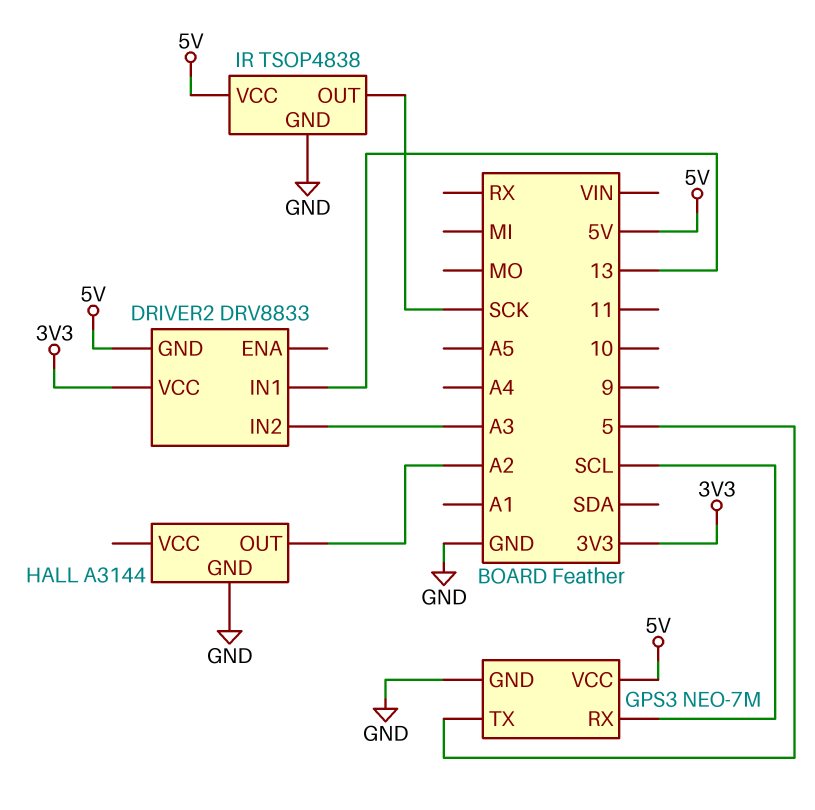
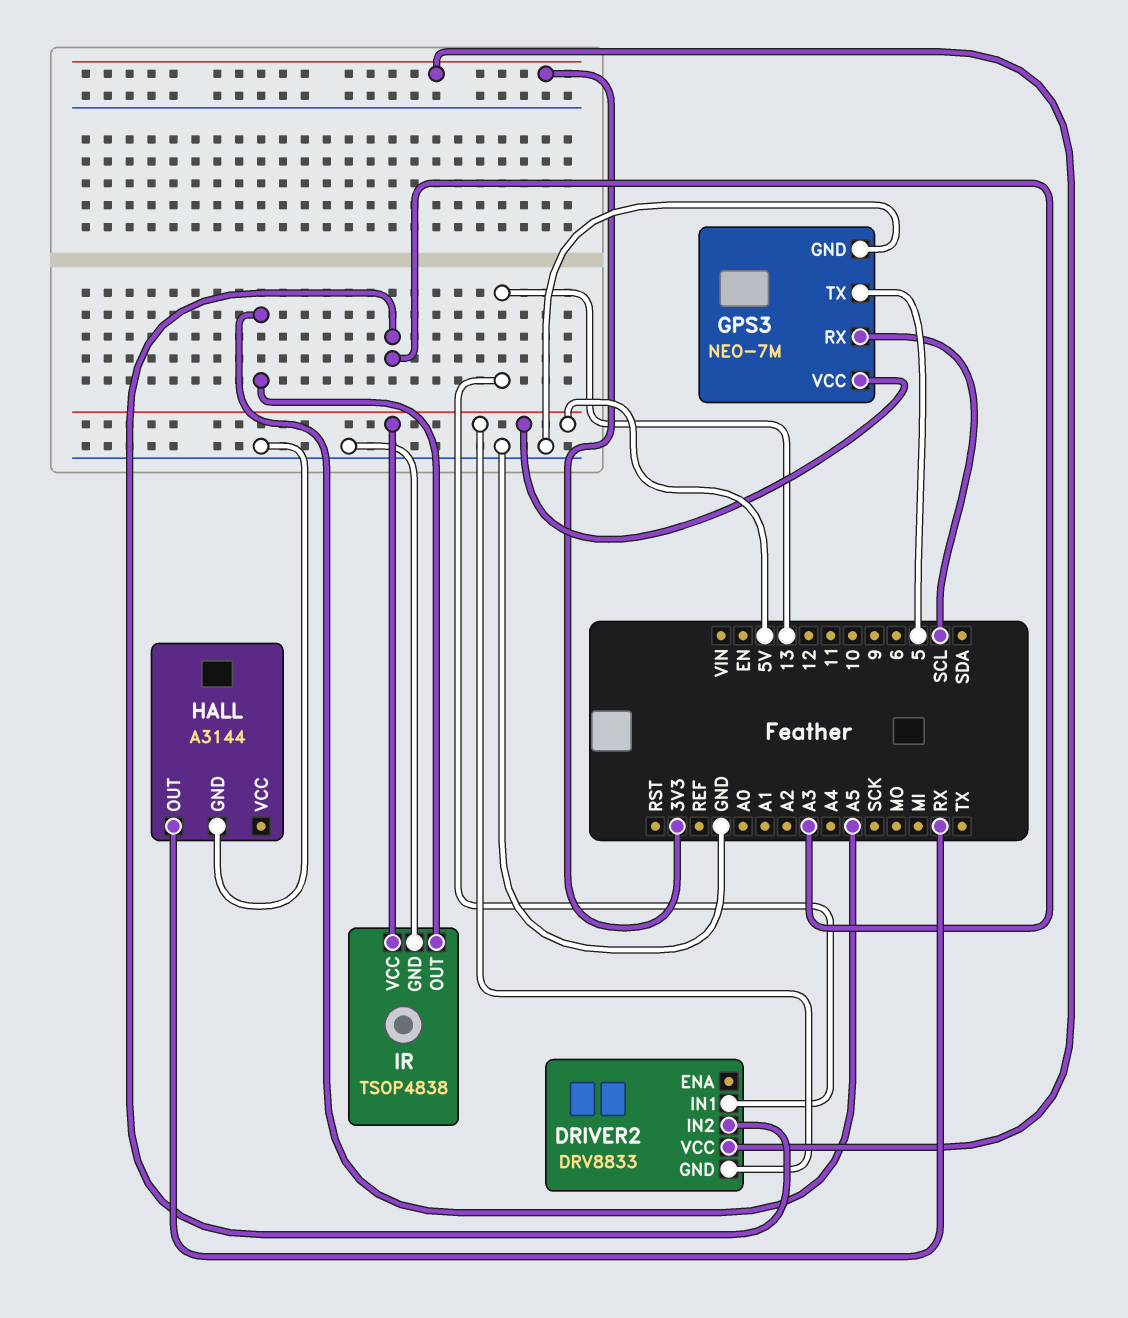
HALL pin OUT: A2 -> RX
IR pin OUT: SCK -> A5

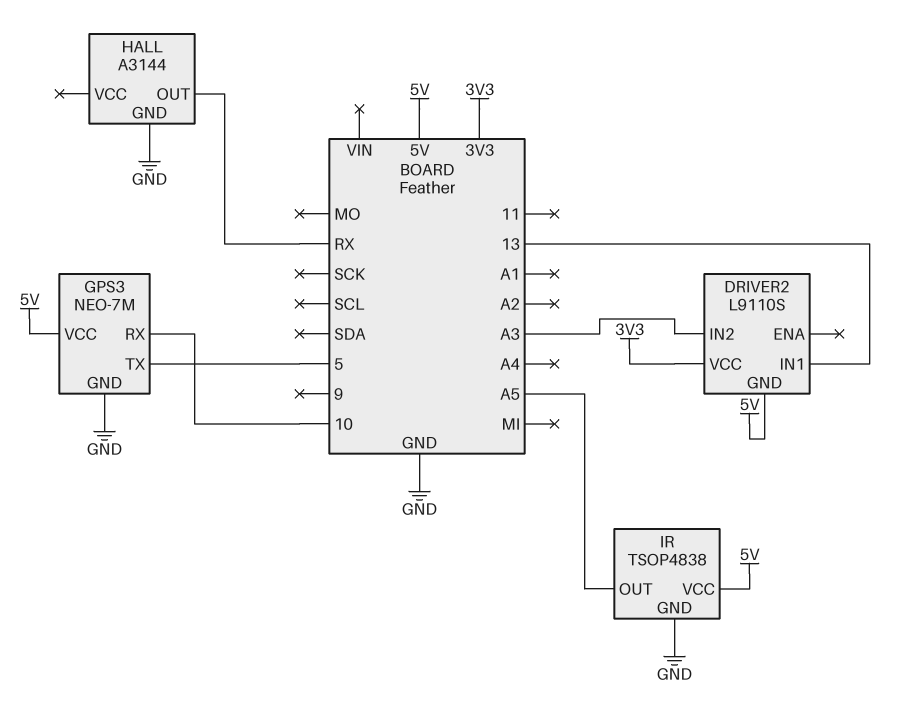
DRIVER2: DRV8833 -> L9110S
GPS3 pin RX: SCL -> 10

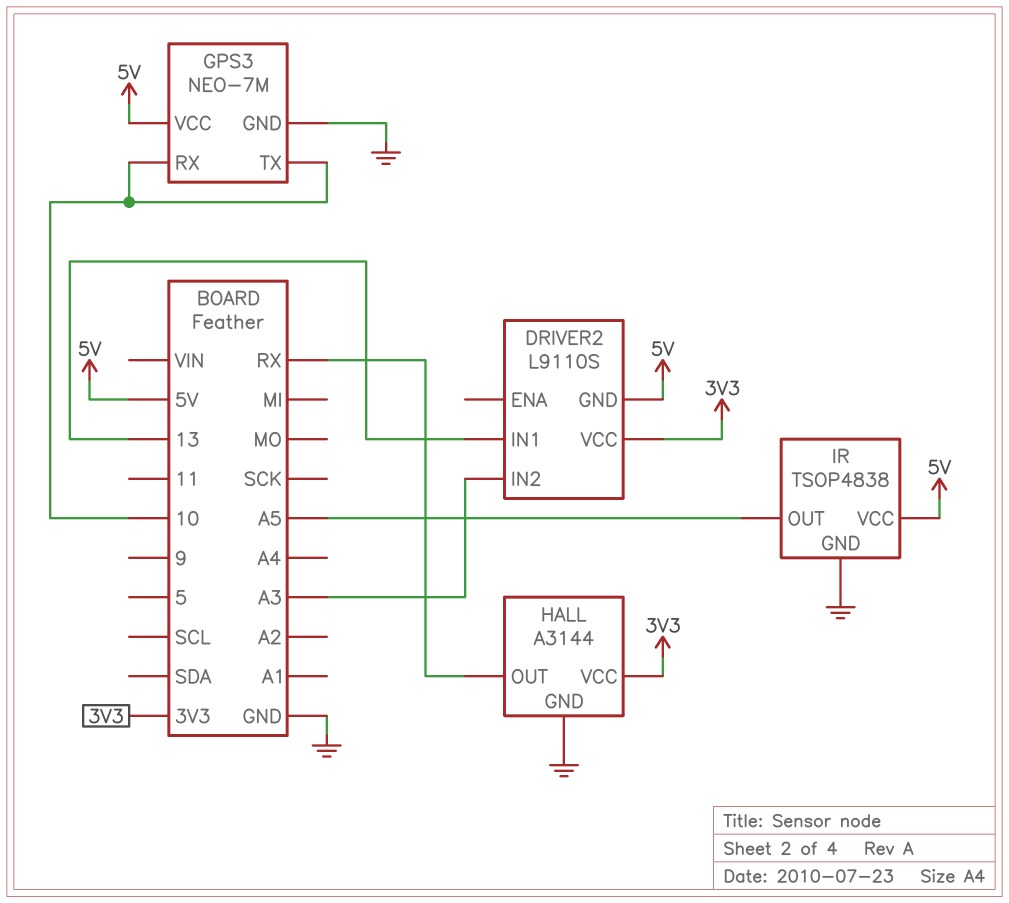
GPS3 pin TX: 5 -> 10
HALL pin VCC: none -> 3V3

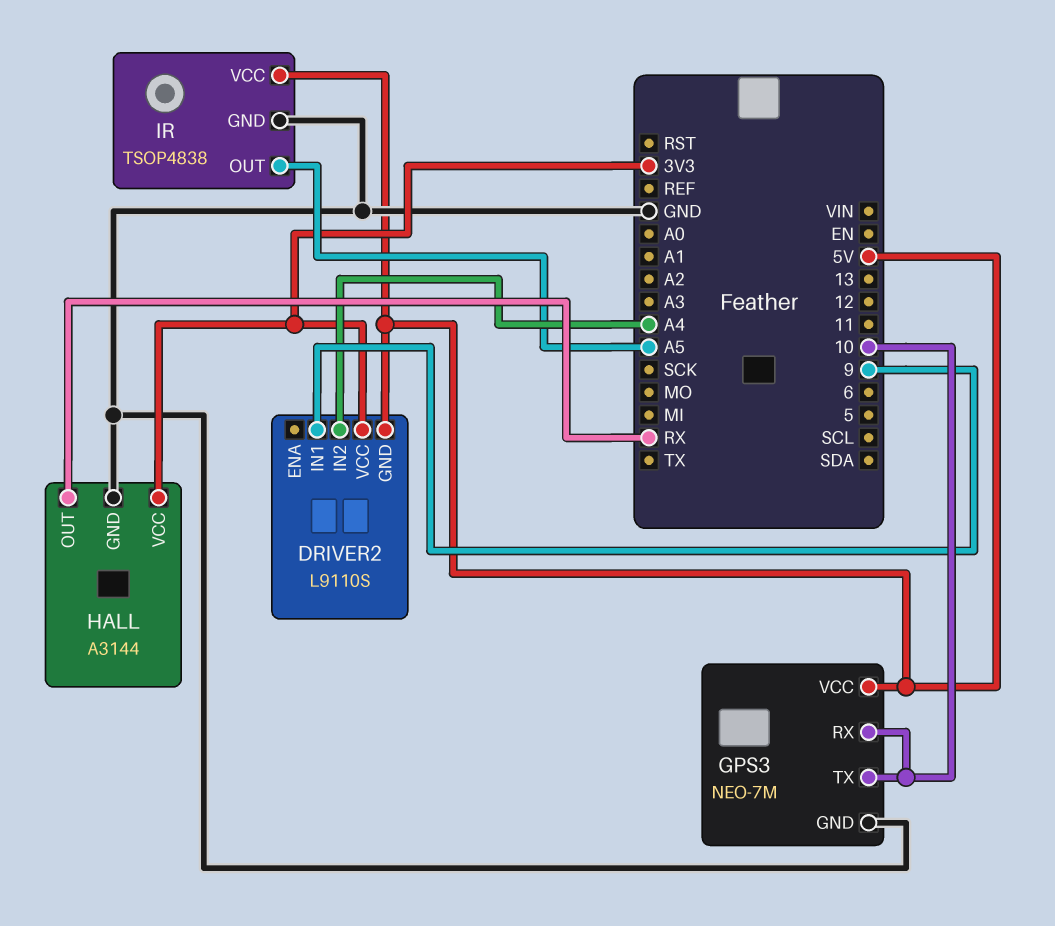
DRIVER2 pin IN1: 13 -> 9
DRIVER2 pin IN2: A3 -> A4

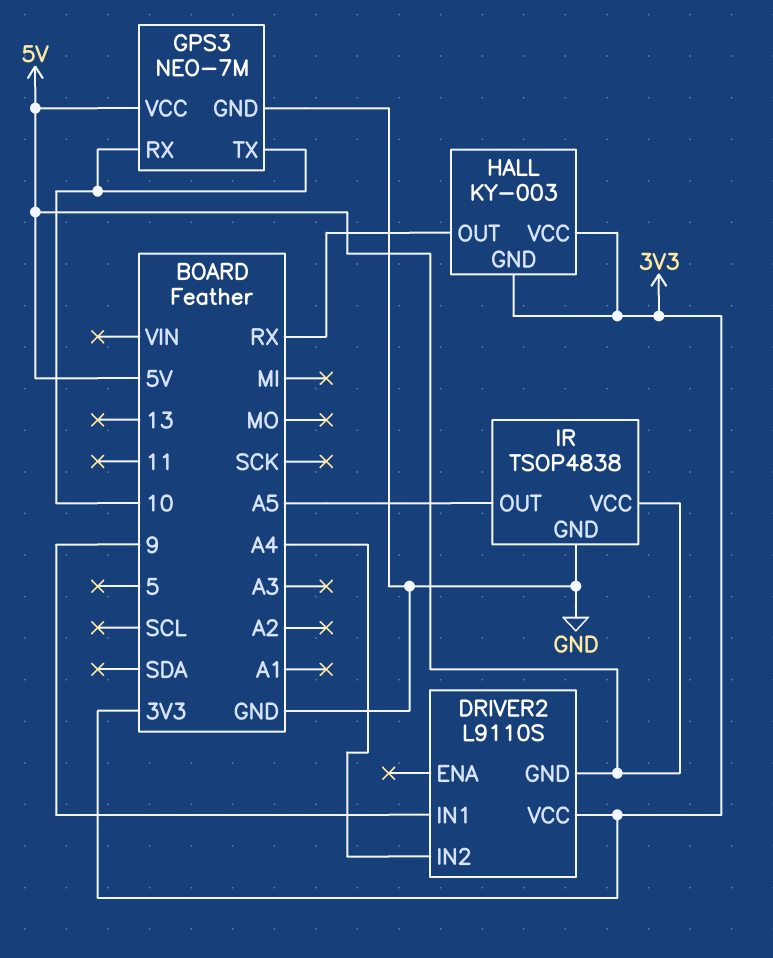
HALL: A3144 -> KY-003
HALL pin GND: GND -> 3V3

